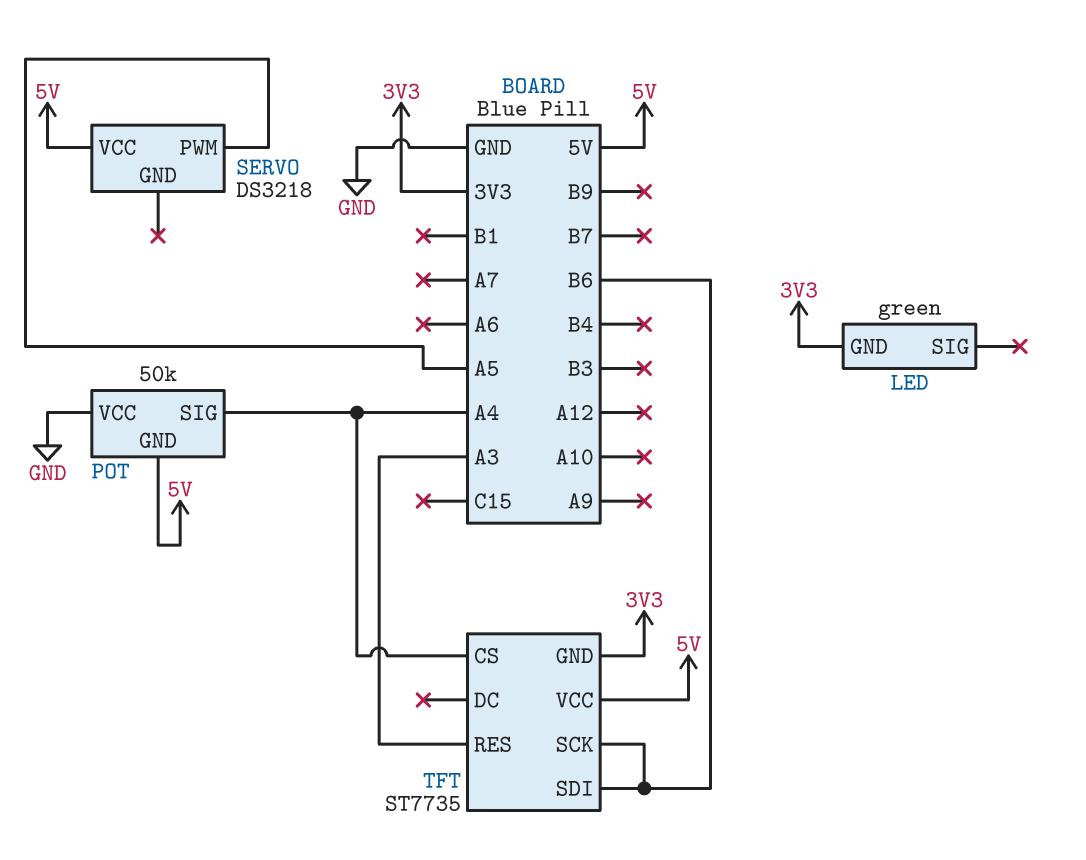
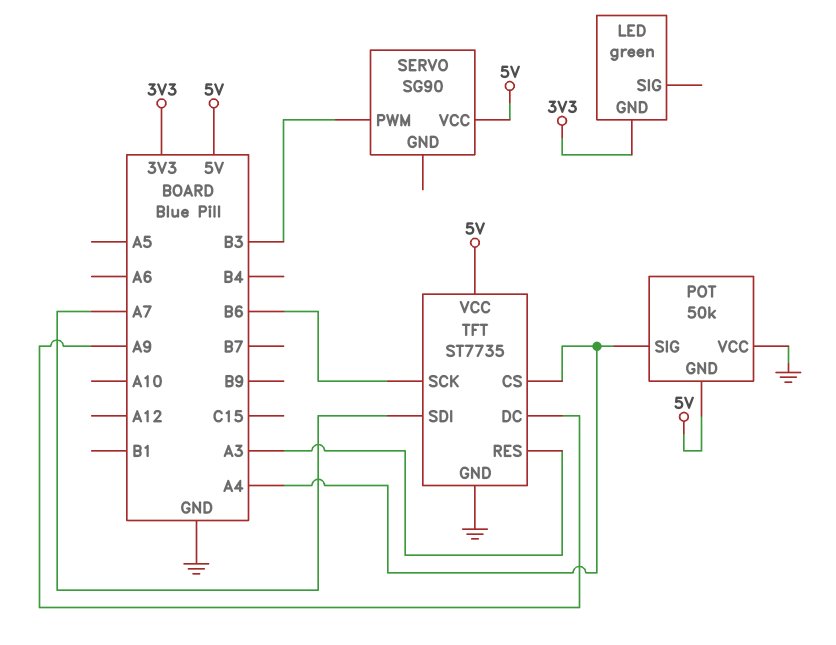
SERVO: DS3218 -> SG90
SERVO pin PWM: A5 -> B3
TFT pin DC: none -> A9
TFT pin GND: 3V3 -> GND
TFT pin SDI: B6 -> A7

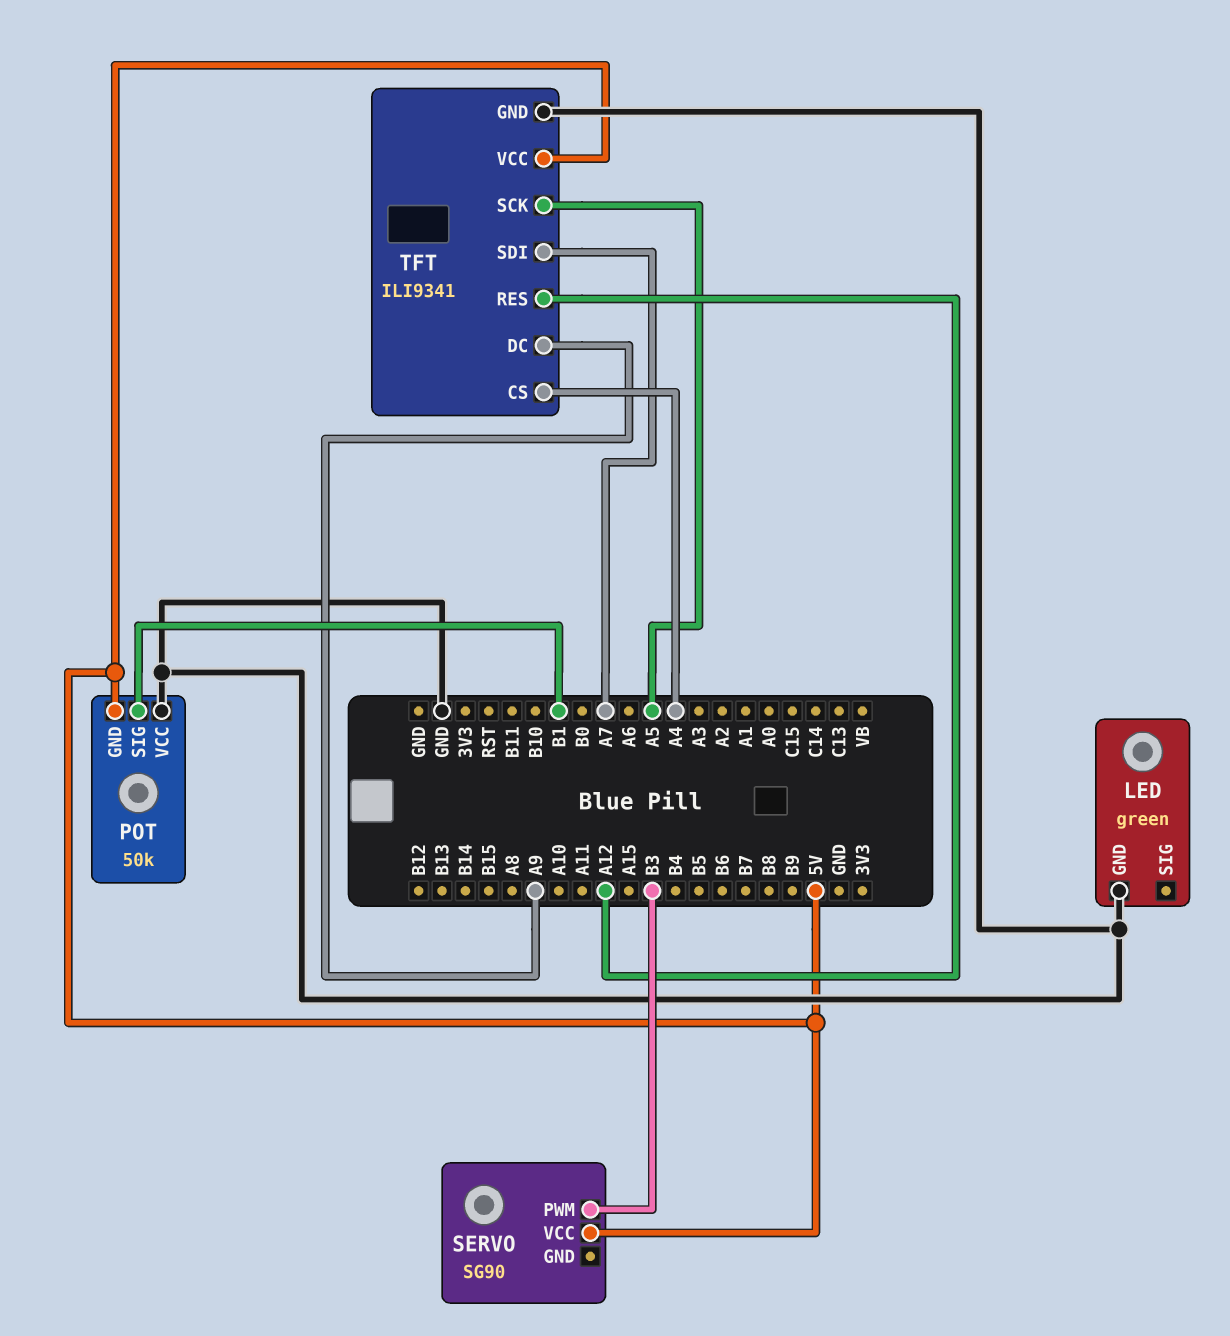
LED pin GND: 3V3 -> GND
POT pin SIG: A4 -> B1
TFT: ST7735 -> ILI9341
TFT pin RES: A3 -> A12
TFT pin SCK: B6 -> A5

